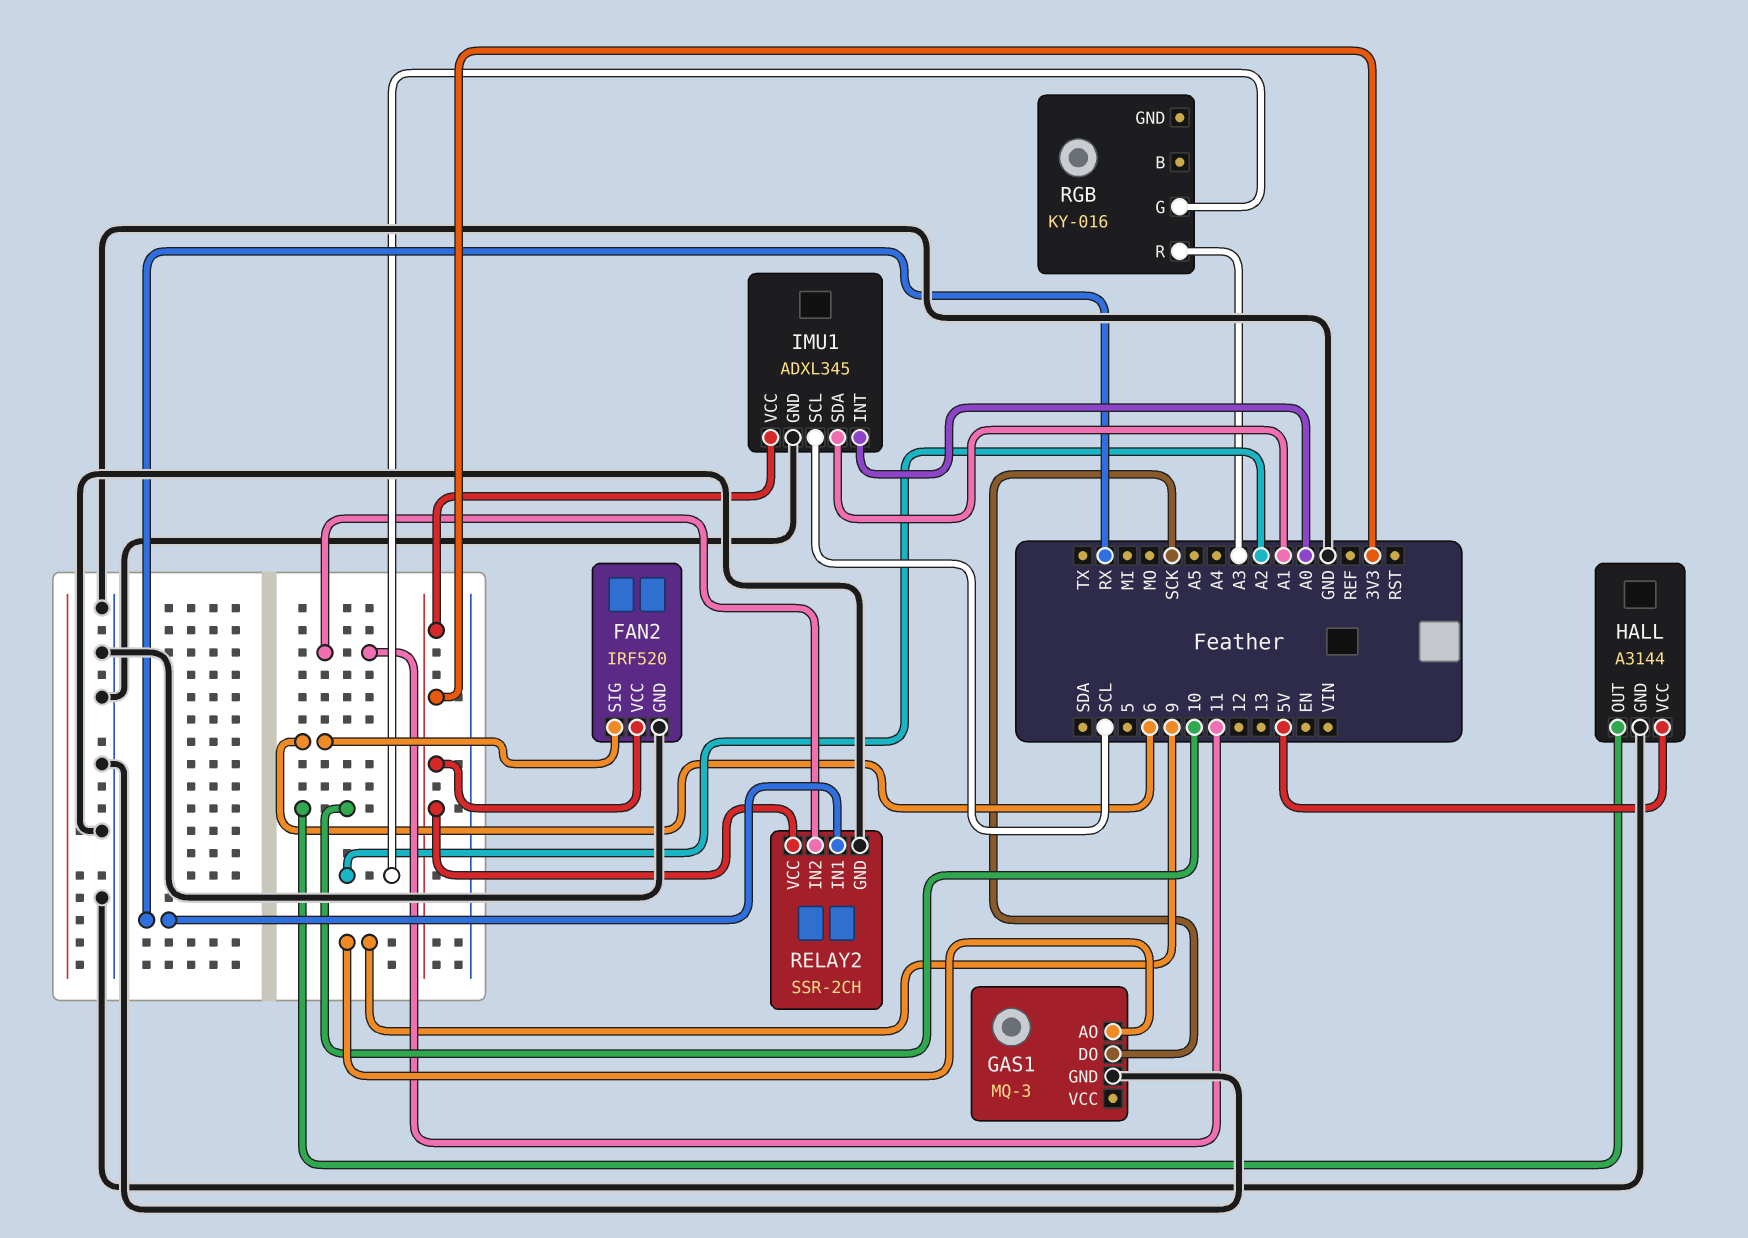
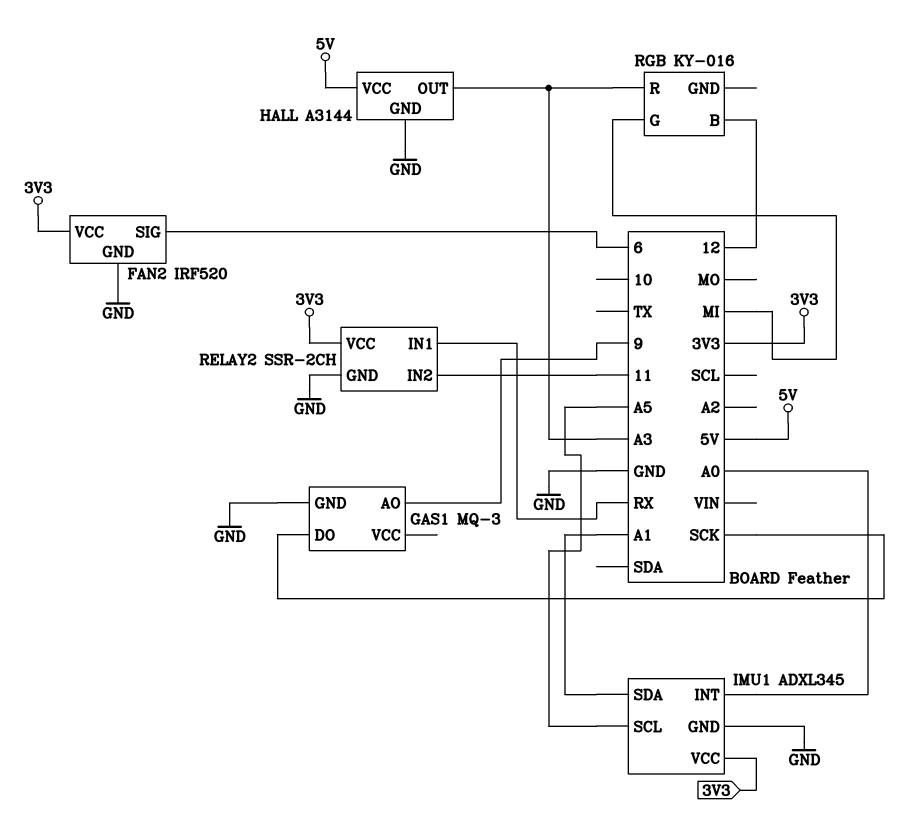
HALL pin OUT: 10 -> A3
IMU1 pin SCL: SCL -> A5
RGB pin B: none -> 12
RGB pin G: A2 -> MI

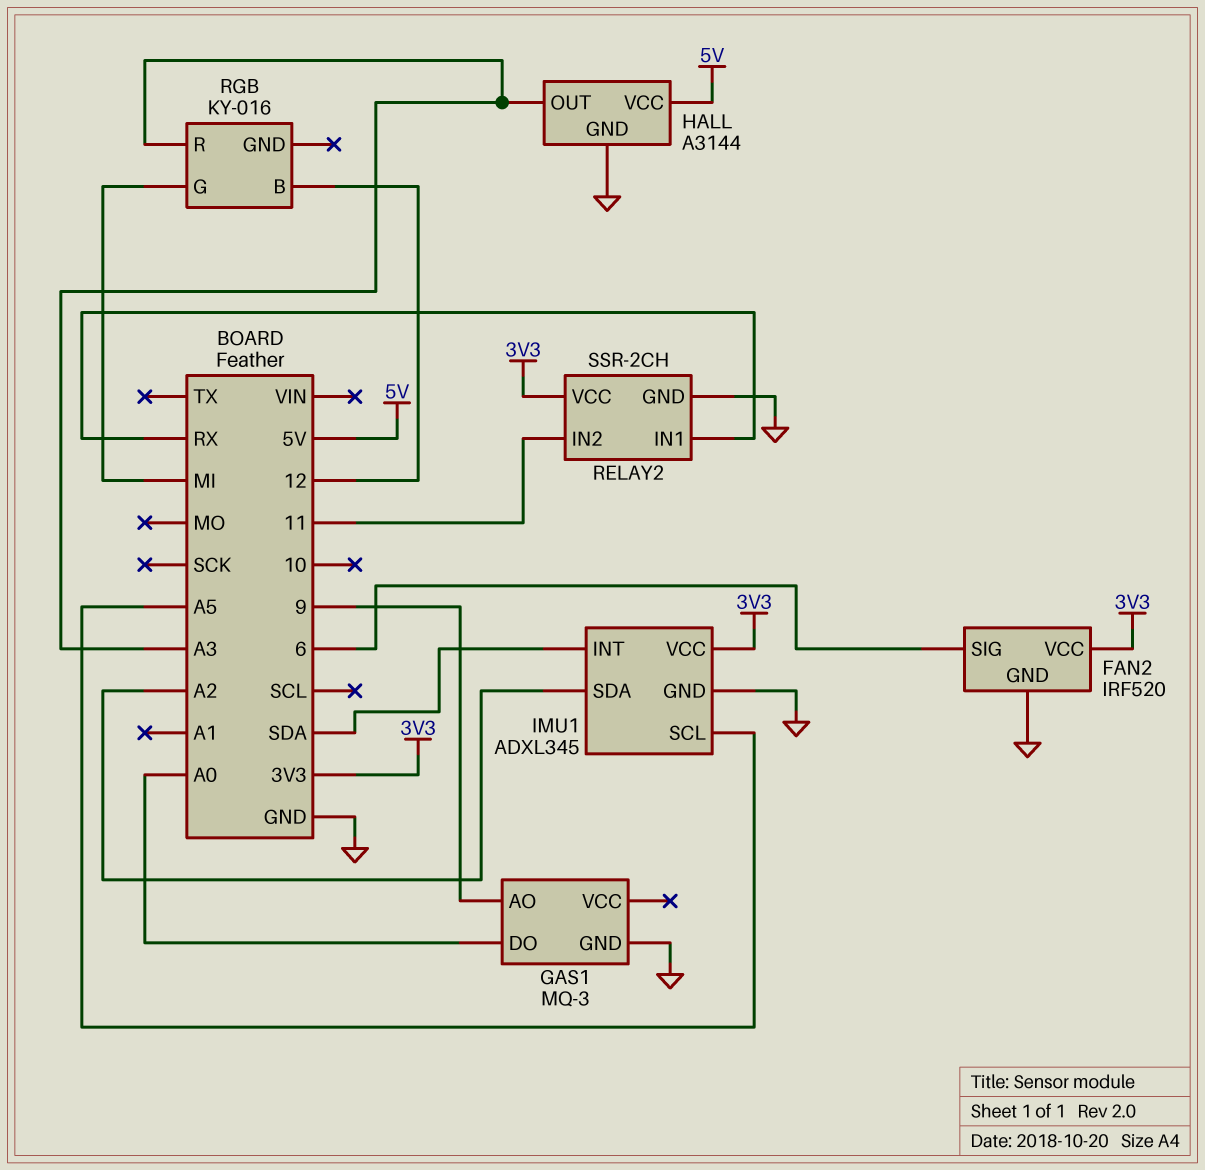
GAS1 pin DO: SCK -> A0
IMU1 pin INT: A0 -> SDA
IMU1 pin SDA: A1 -> A2

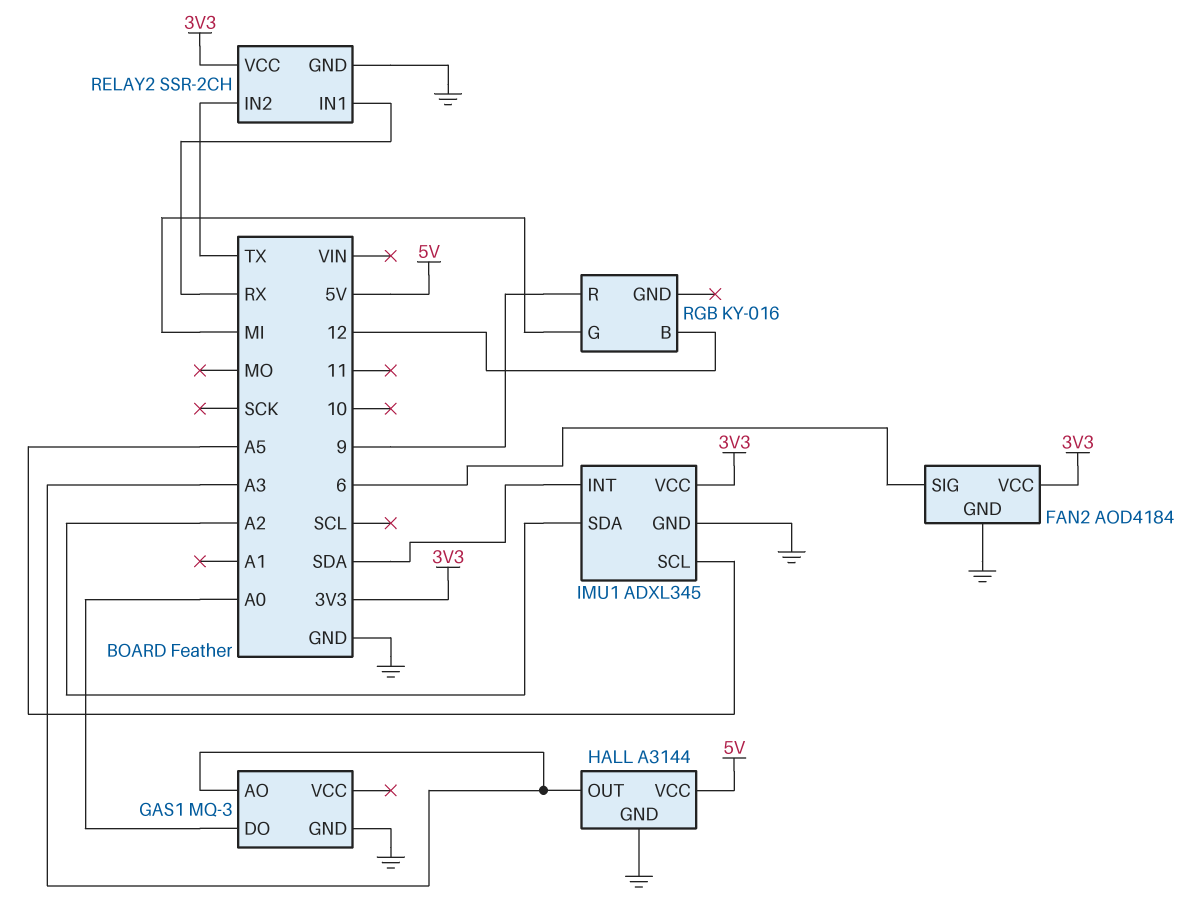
FAN2: IRF520 -> AOD4184
GAS1 pin AO: 9 -> A3
RELAY2 pin IN2: 11 -> TX
RGB pin R: A3 -> 9

